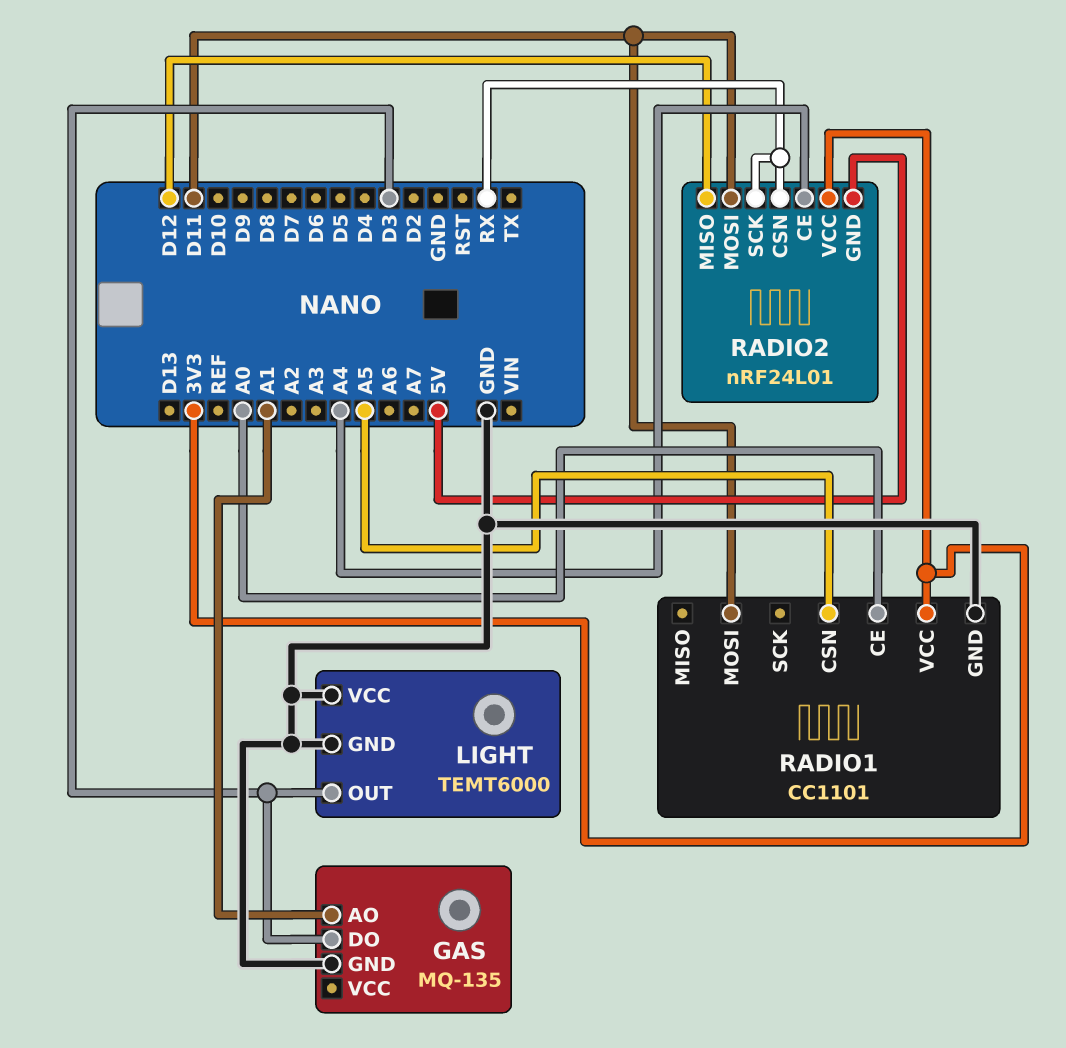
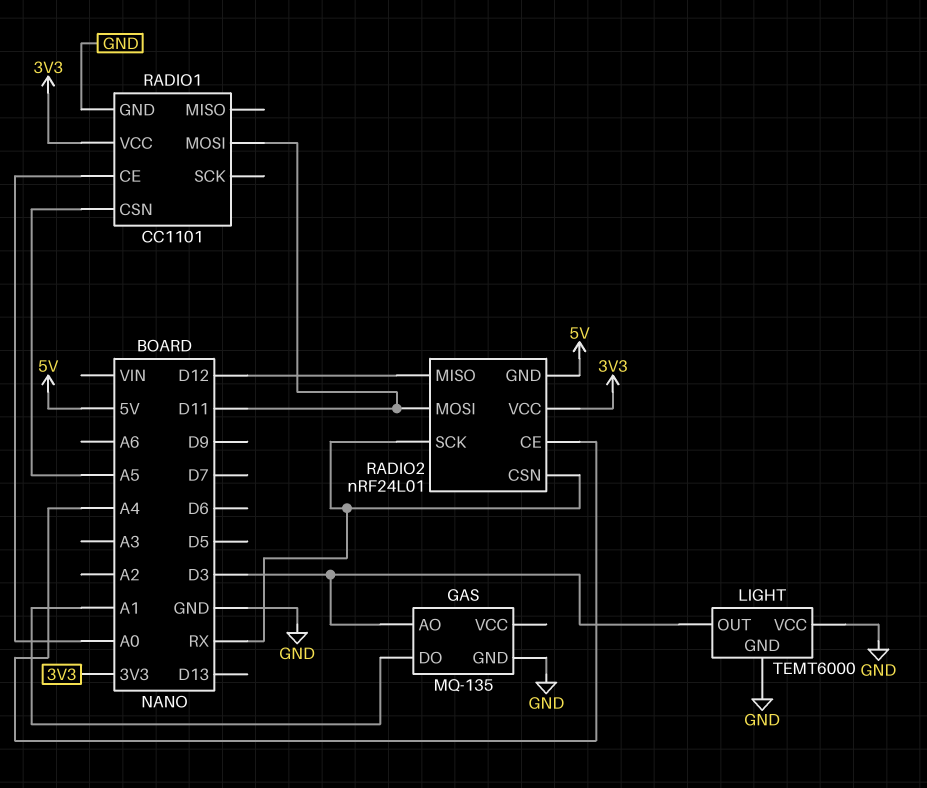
GAS pin AO: A1 -> D3
GAS pin DO: D3 -> A1

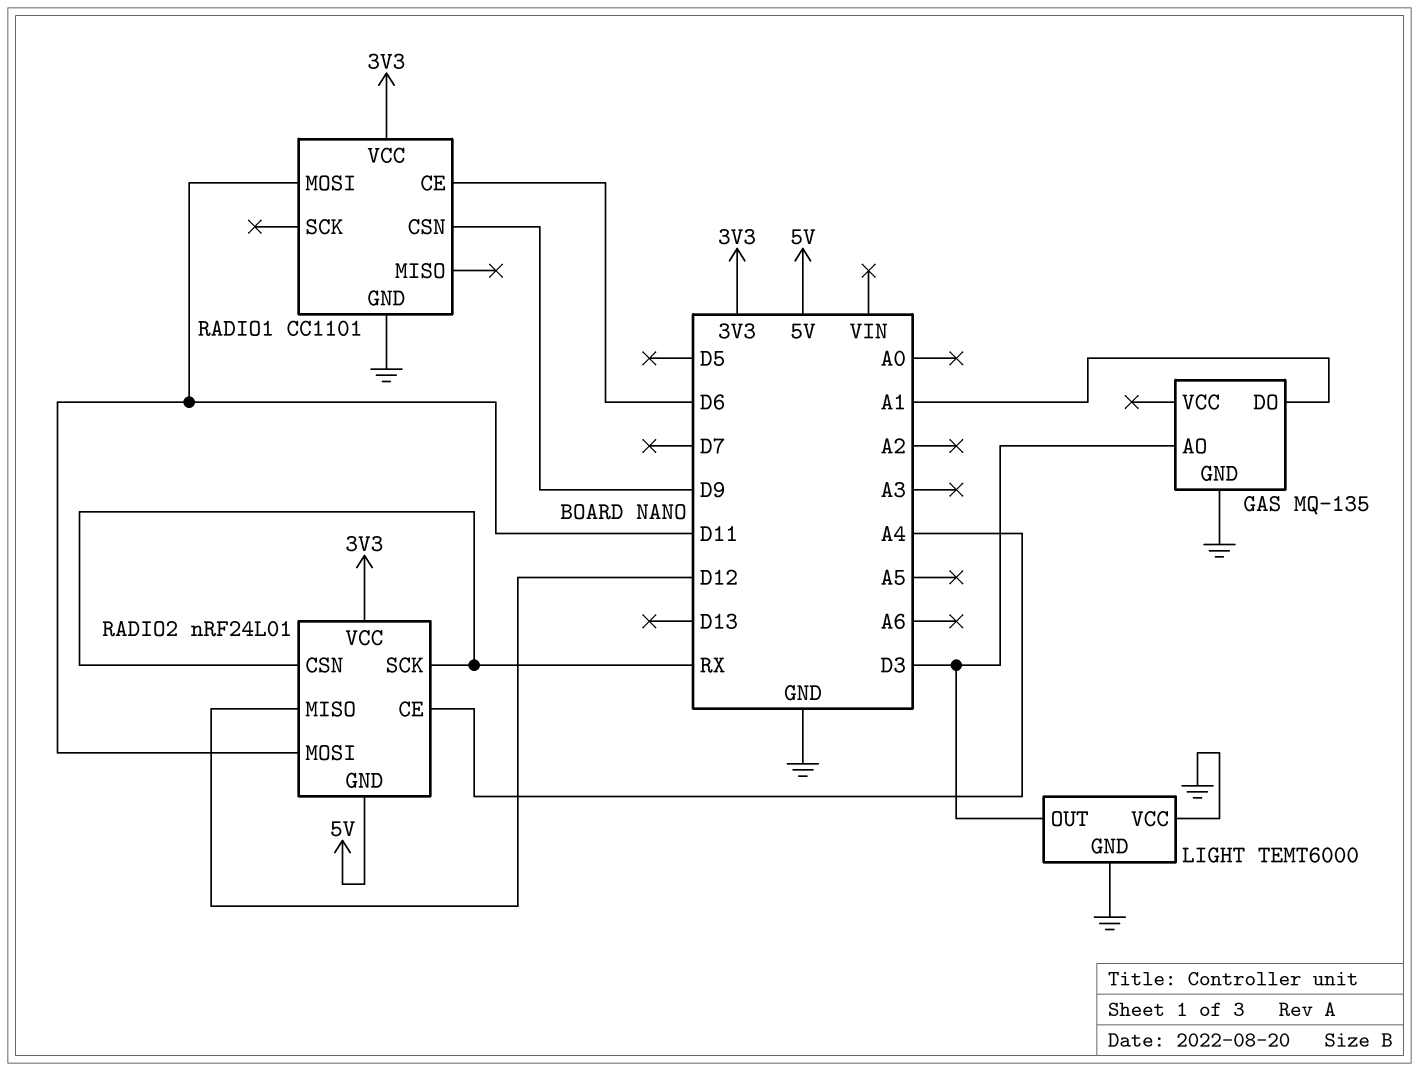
RADIO1 pin CE: A0 -> D6
RADIO1 pin CSN: A5 -> D9

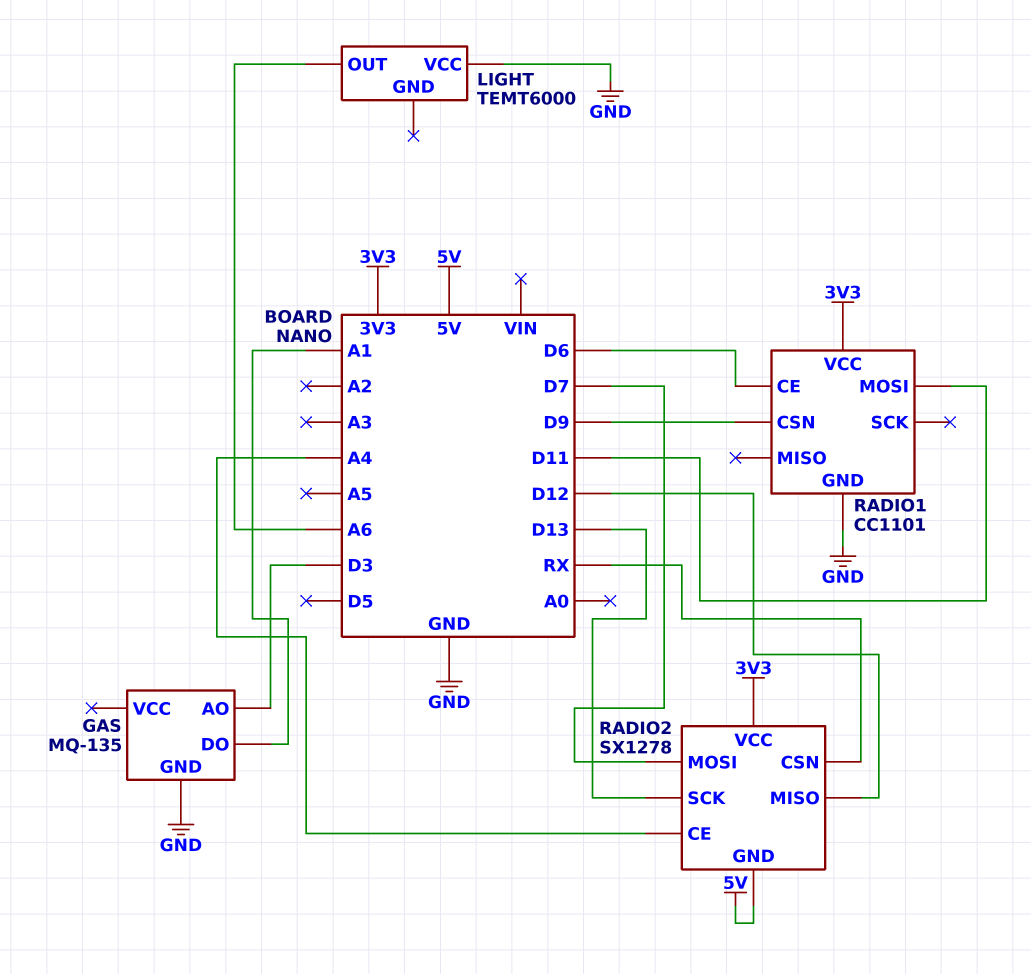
LIGHT pin GND: GND -> none
LIGHT pin OUT: D3 -> A6
RADIO2: nRF24L01 -> SX1278
RADIO2 pin MOSI: D11 -> D7
RADIO2 pin SCK: RX -> D13

